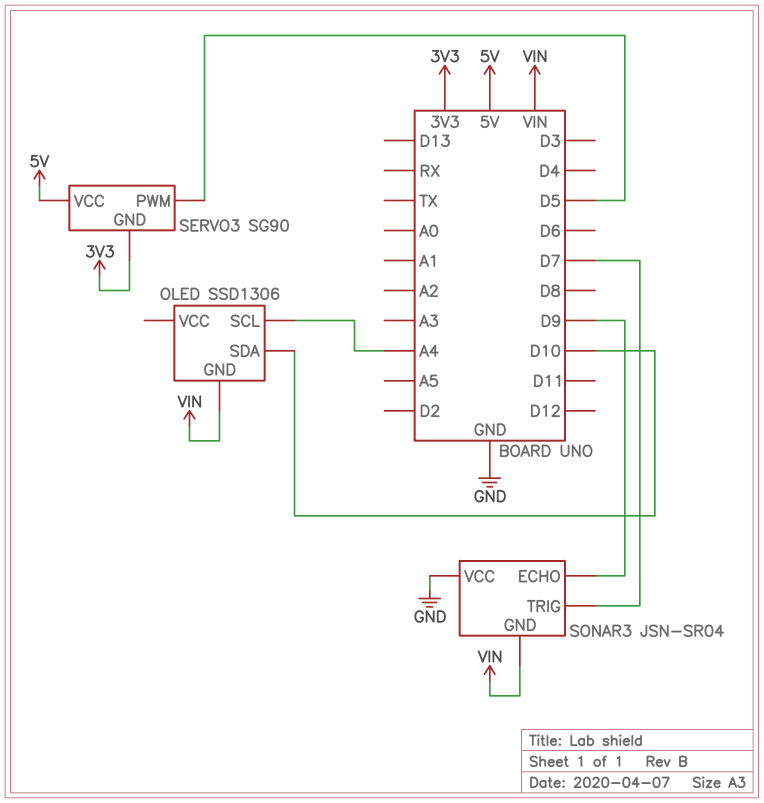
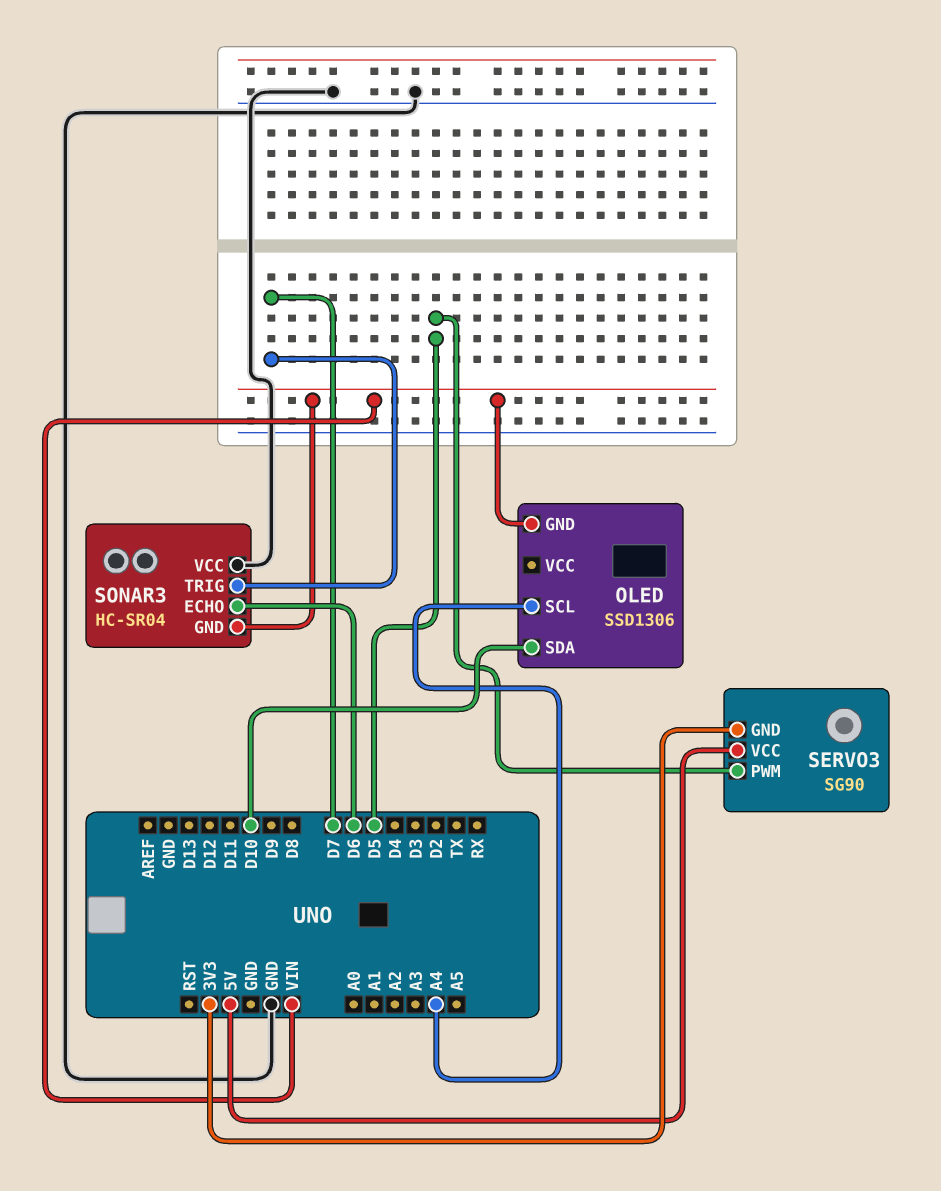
SONAR3: JSN-SR04 -> HC-SR04
SONAR3 pin ECHO: D9 -> D6

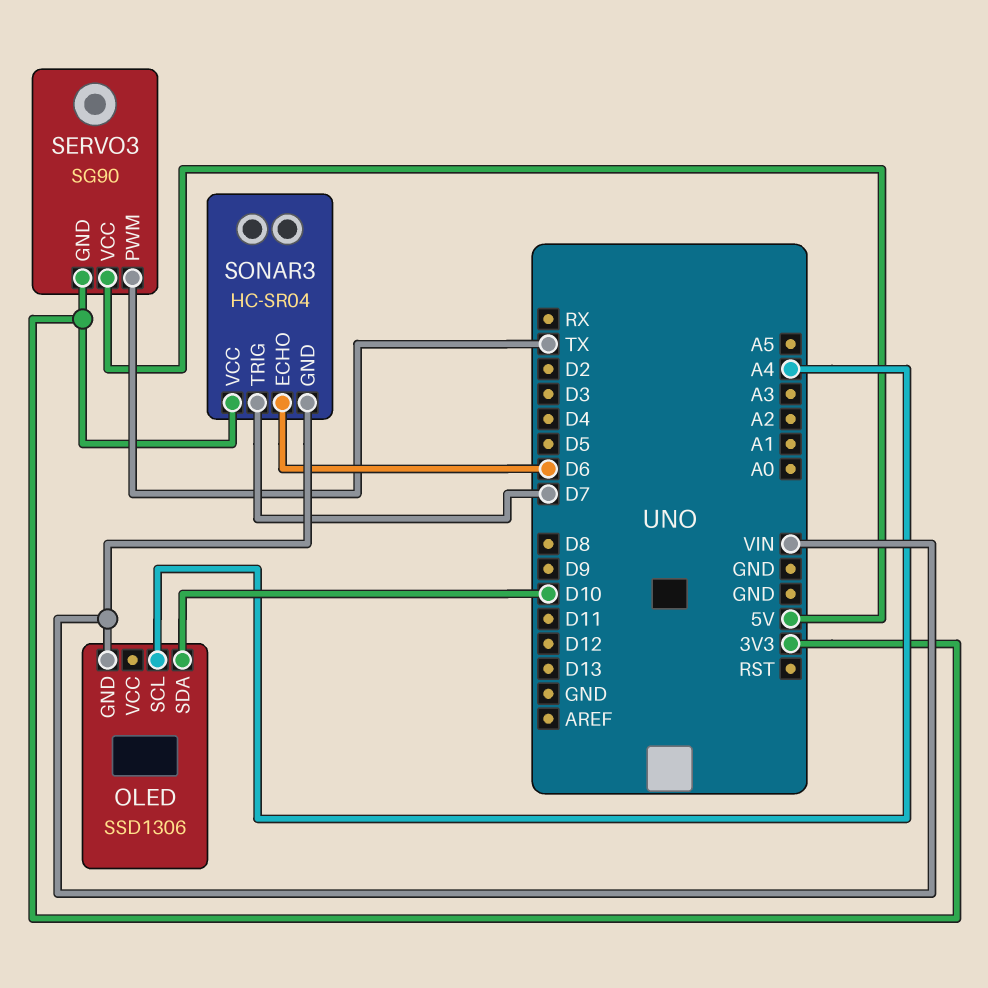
SERVO3 pin PWM: D5 -> TX
SONAR3 pin VCC: GND -> 3V3

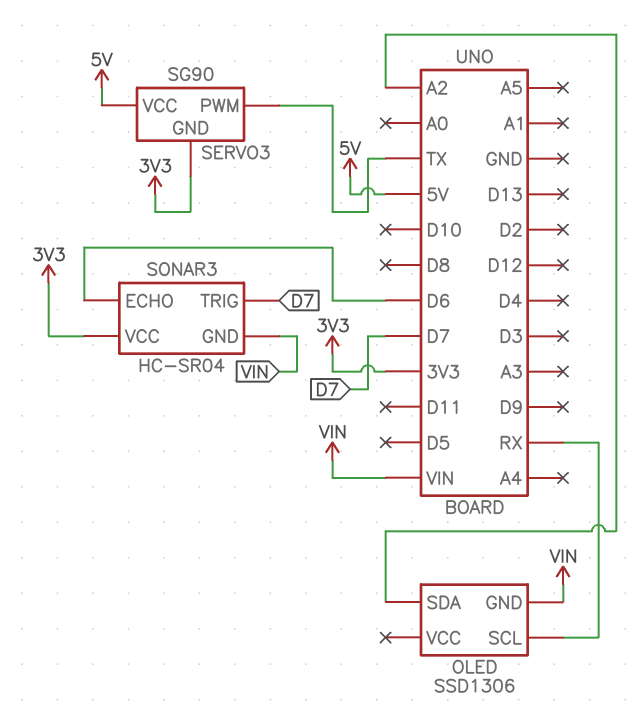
OLED pin SCL: A4 -> RX
OLED pin SDA: D10 -> A2

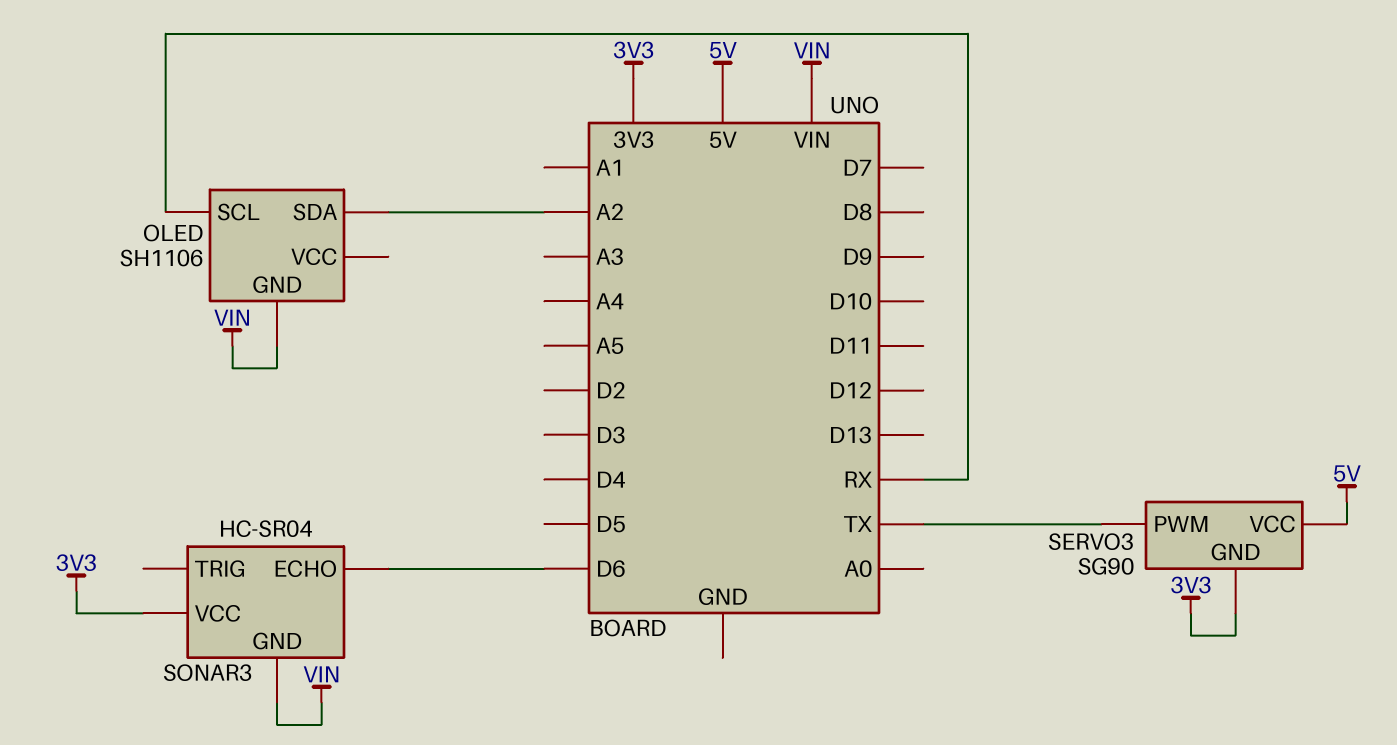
OLED: SSD1306 -> SH1106
SONAR3 pin TRIG: D7 -> none

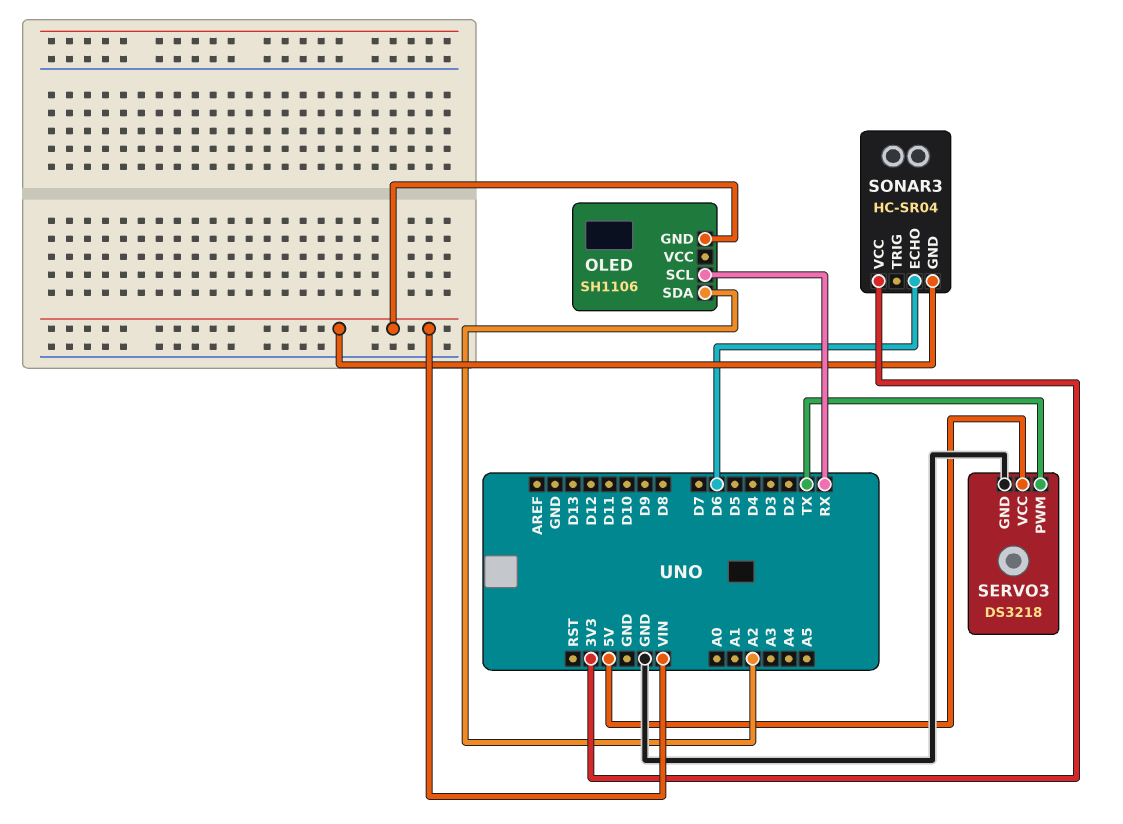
SERVO3: SG90 -> DS3218
SERVO3 pin GND: 3V3 -> GND

